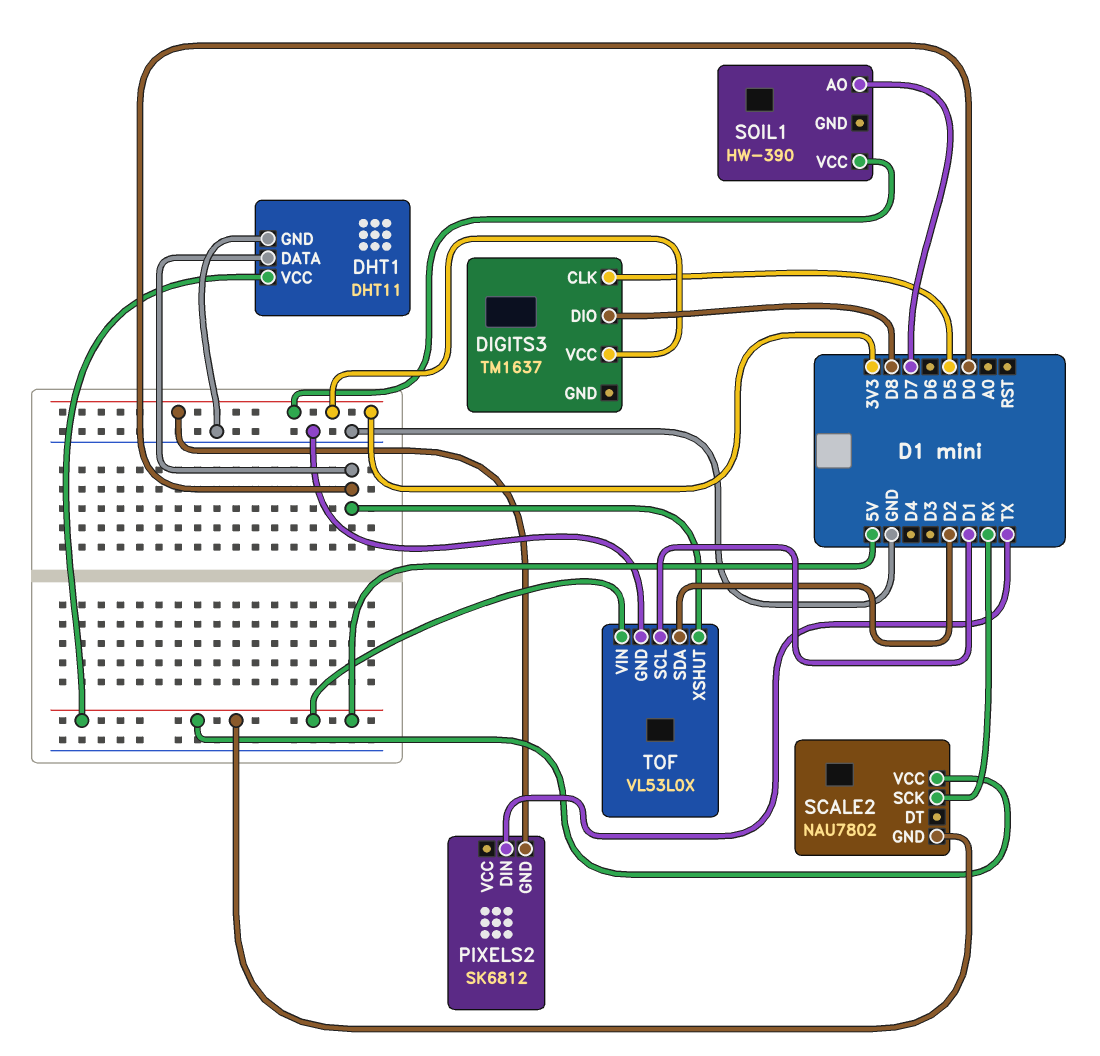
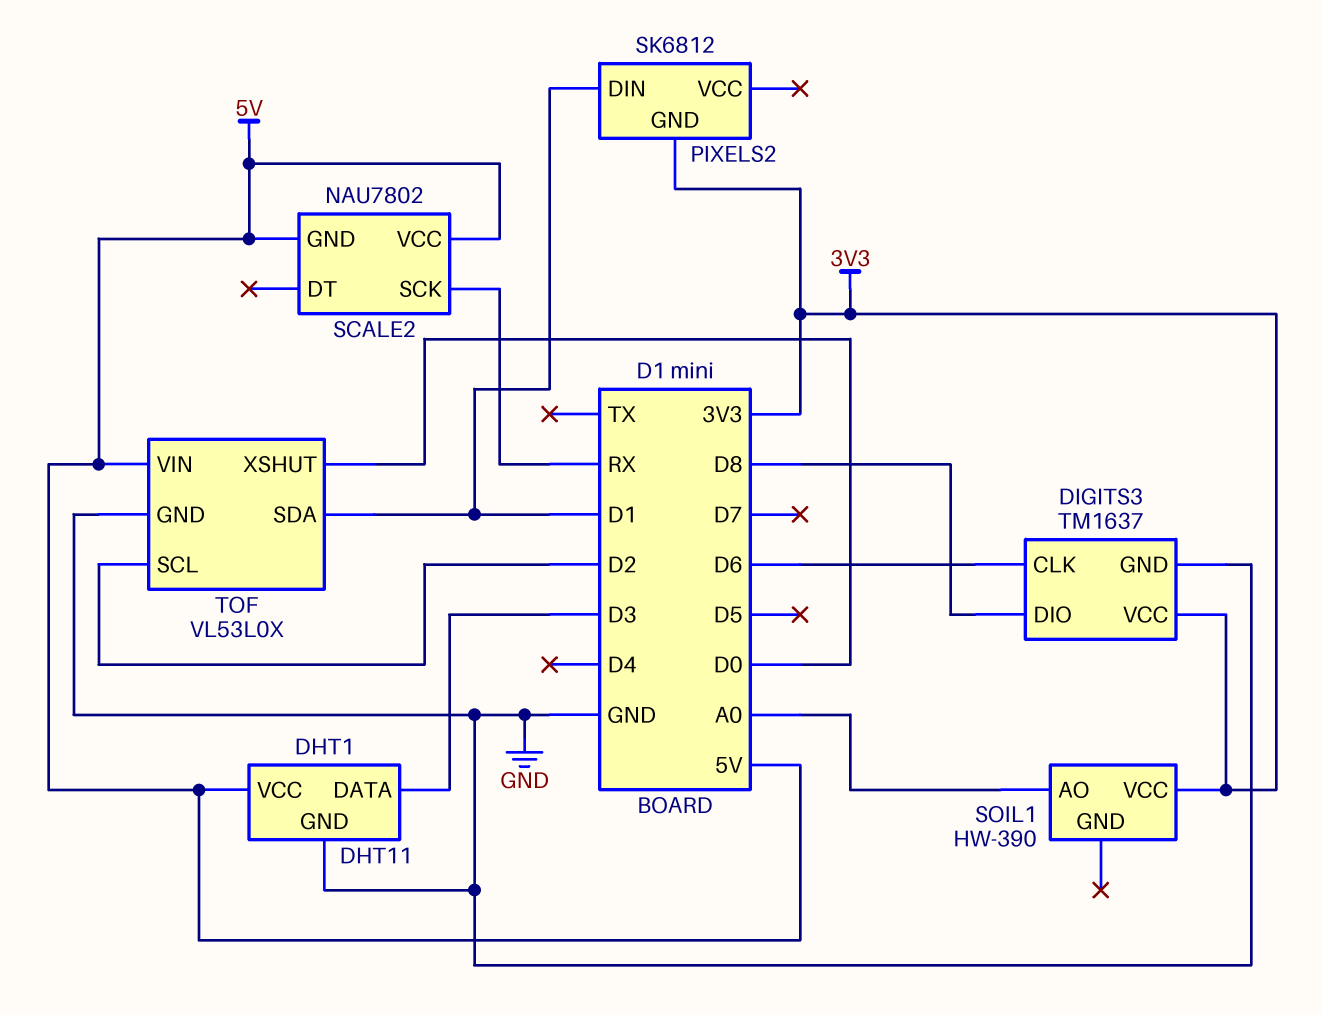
DHT1 pin DATA: D0 -> D3
DIGITS3 pin CLK: D5 -> D6
DIGITS3 pin GND: none -> GND
PIXELS2 pin DIN: TX -> D1
SOIL1 pin AO: D7 -> A0
TOF pin SCL: D1 -> D2
TOF pin SDA: D2 -> D1

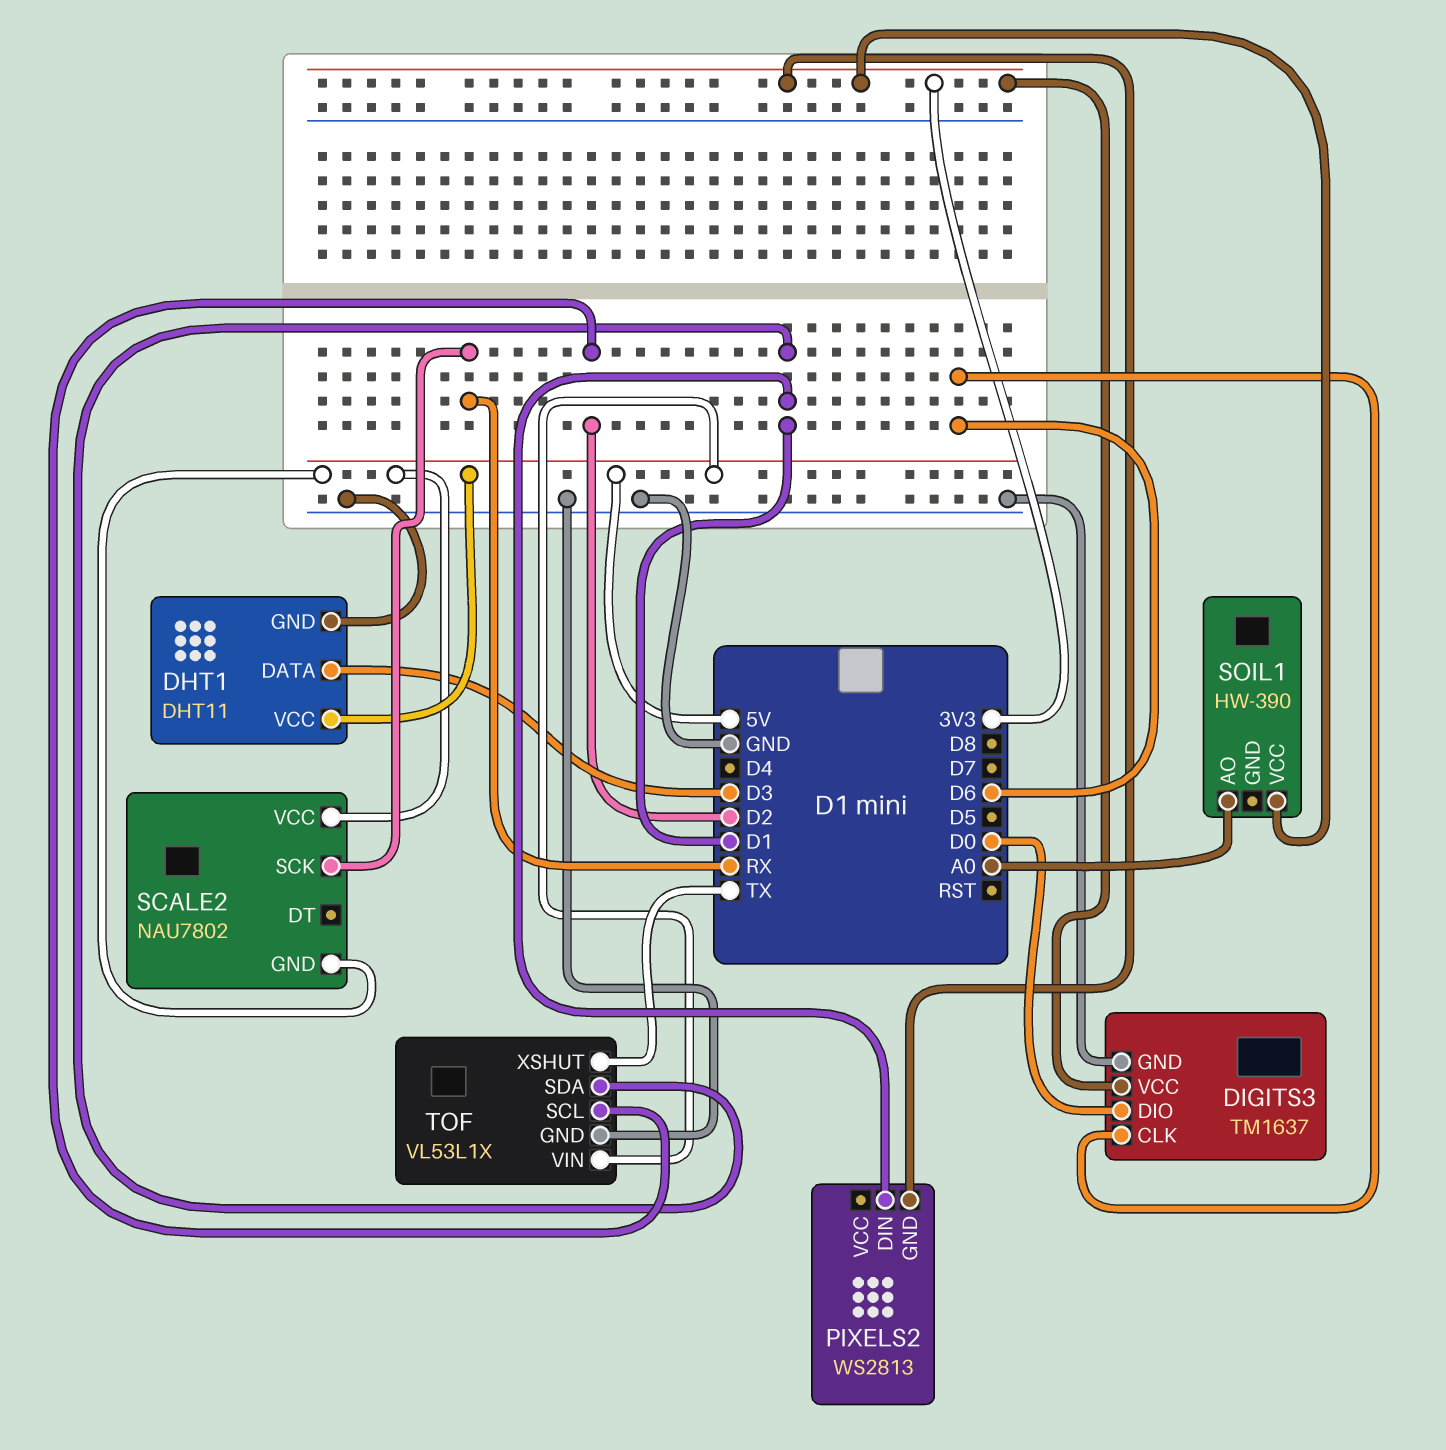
DIGITS3 pin DIO: D8 -> D0
PIXELS2: SK6812 -> WS2813
TOF: VL53L0X -> VL53L1X
TOF pin XSHUT: D0 -> TX

